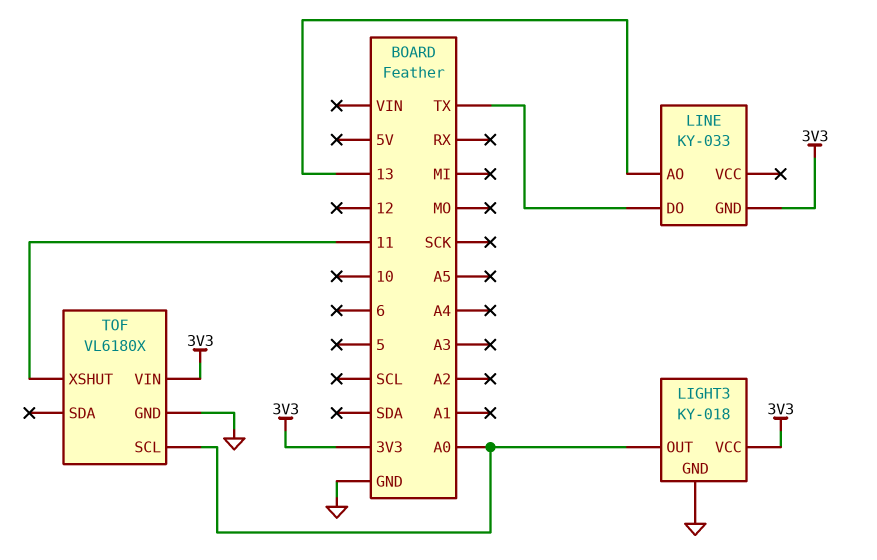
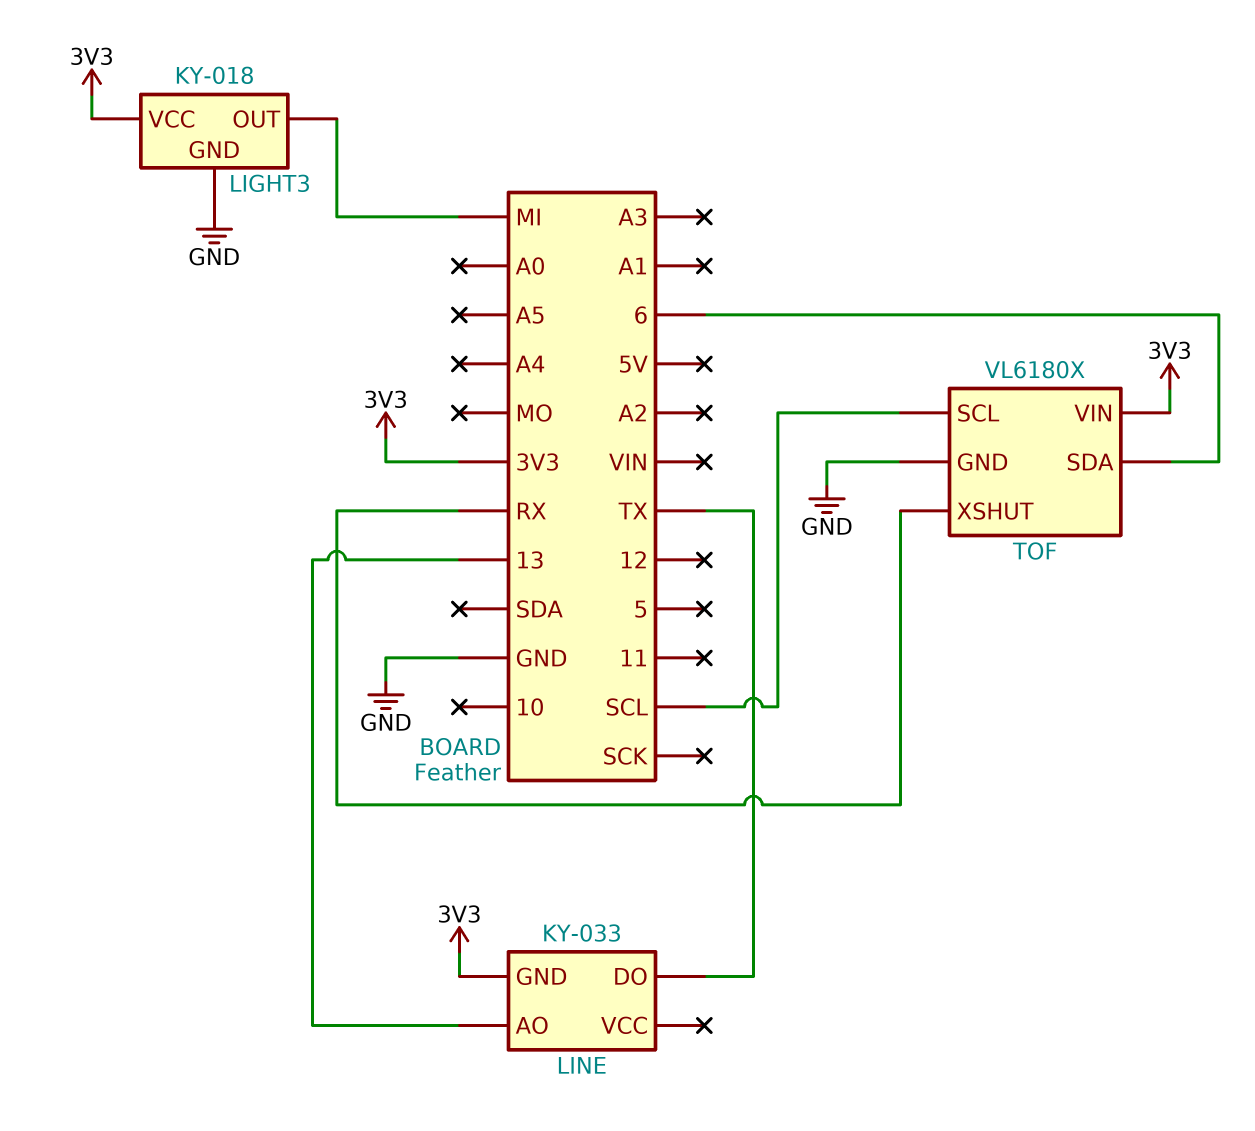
LIGHT3 pin OUT: A0 -> MI
TOF pin SCL: A0 -> SCL
TOF pin SDA: none -> 6
TOF pin XSHUT: 11 -> RX

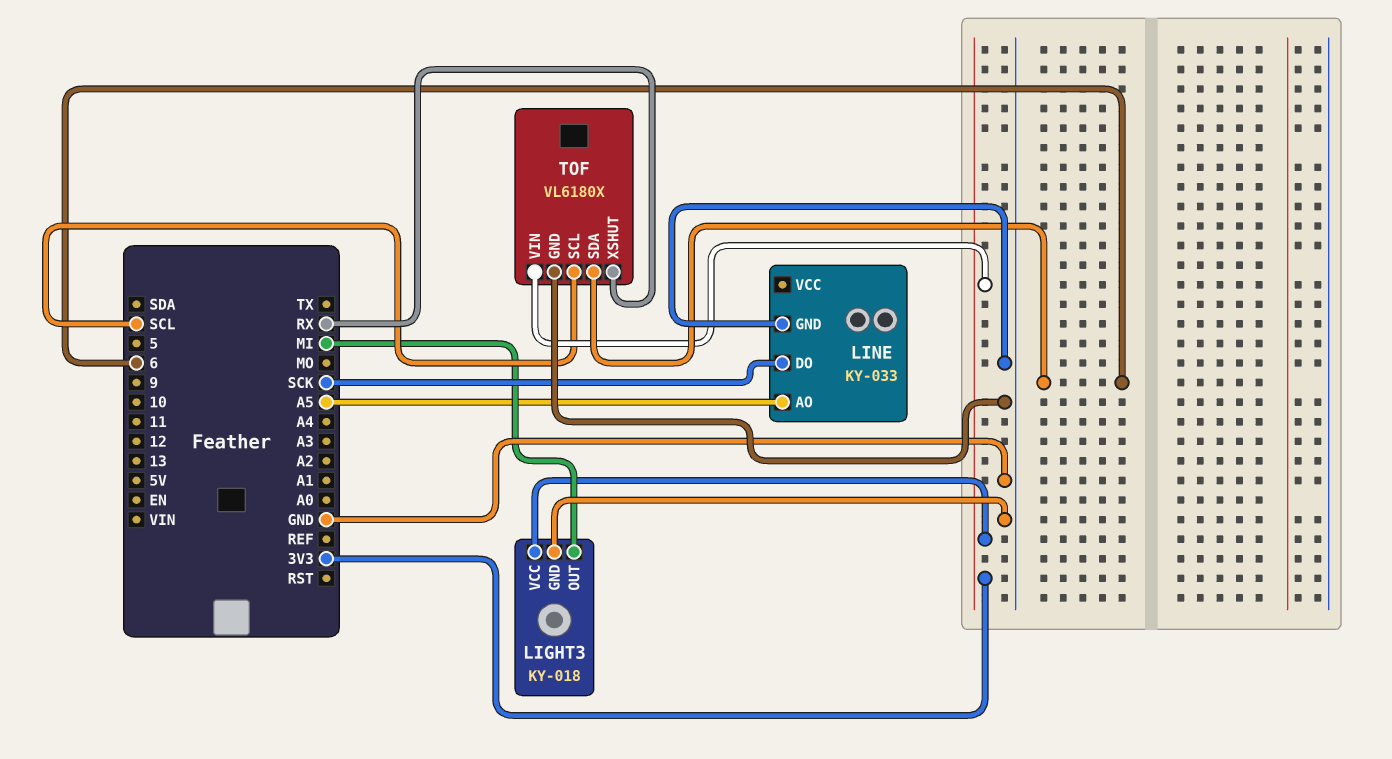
LINE pin AO: 13 -> A5
LINE pin DO: TX -> SCK
LINE pin GND: 3V3 -> GND

